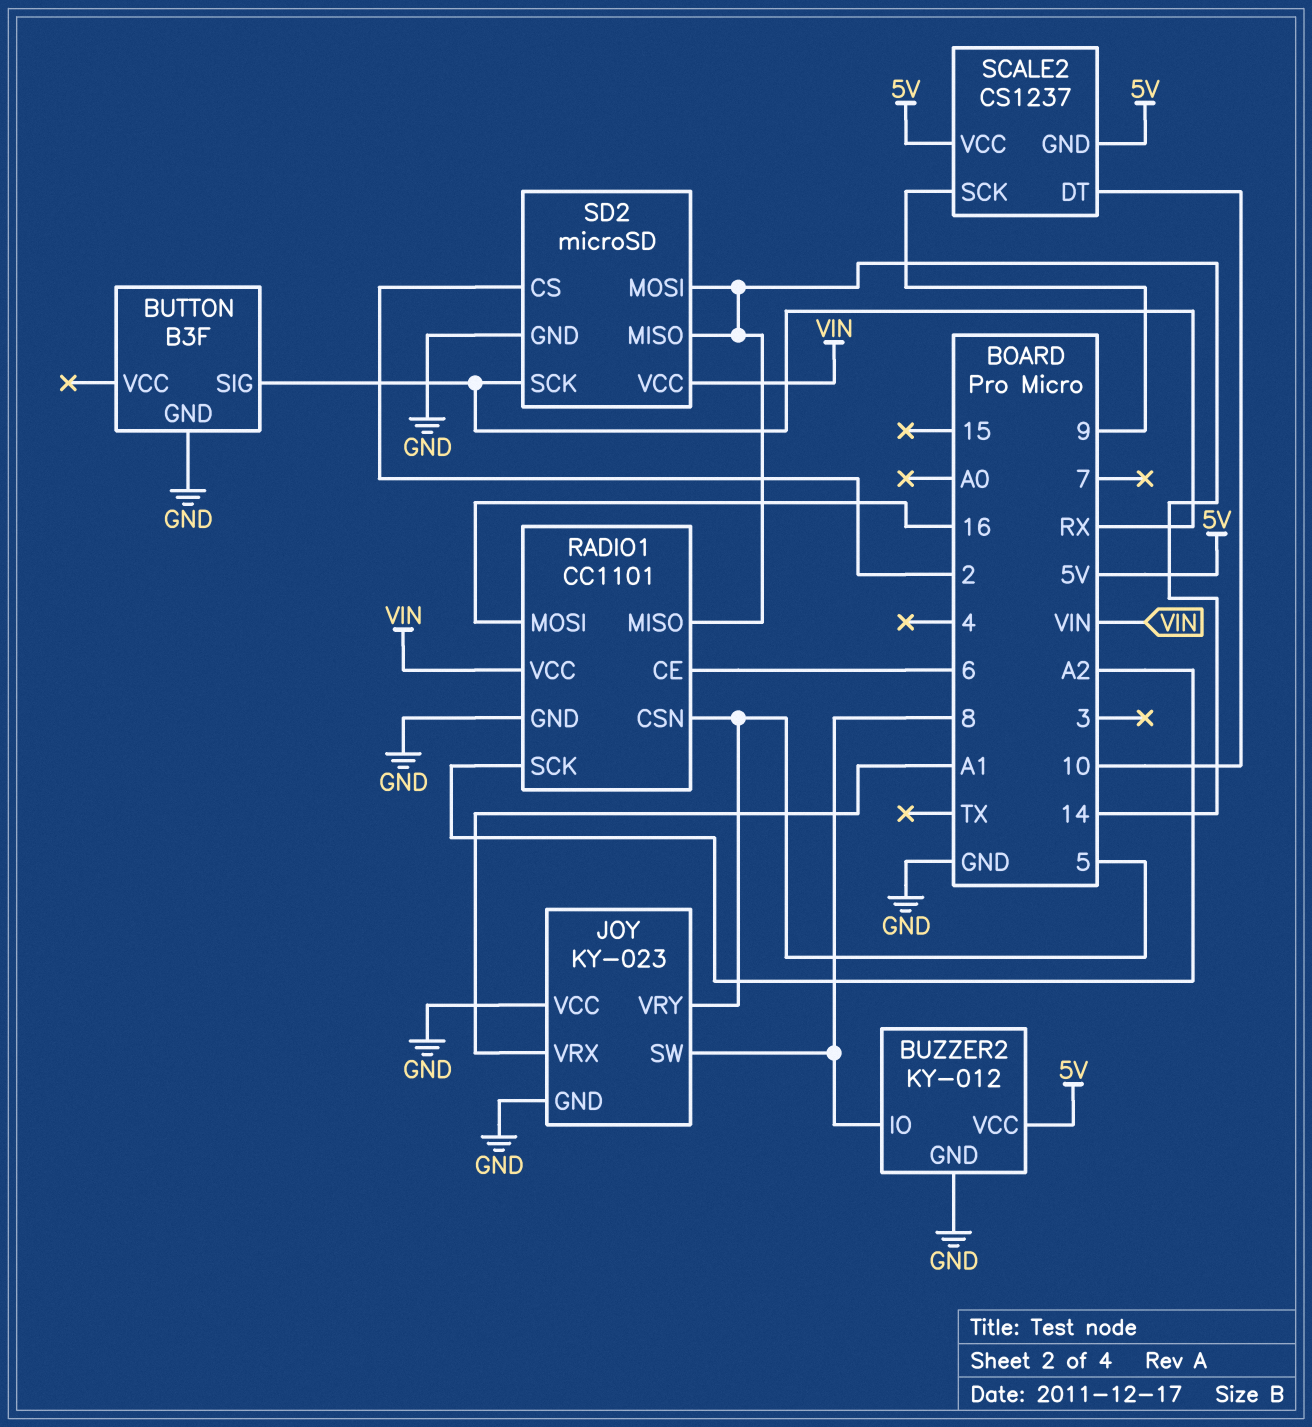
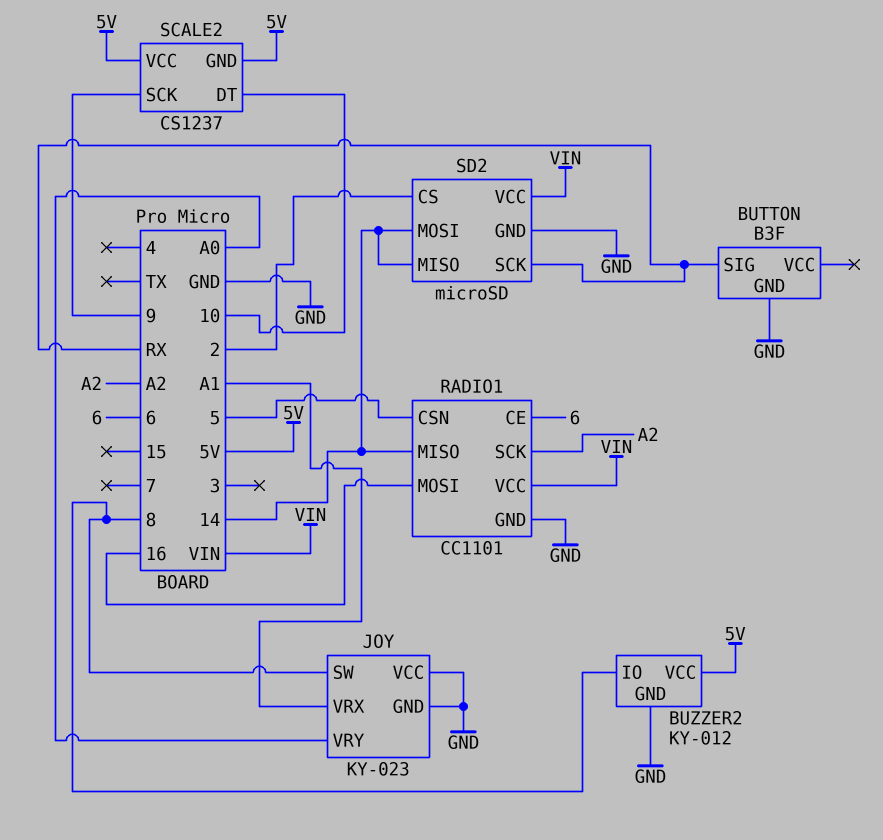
JOY pin VRY: 5 -> A0

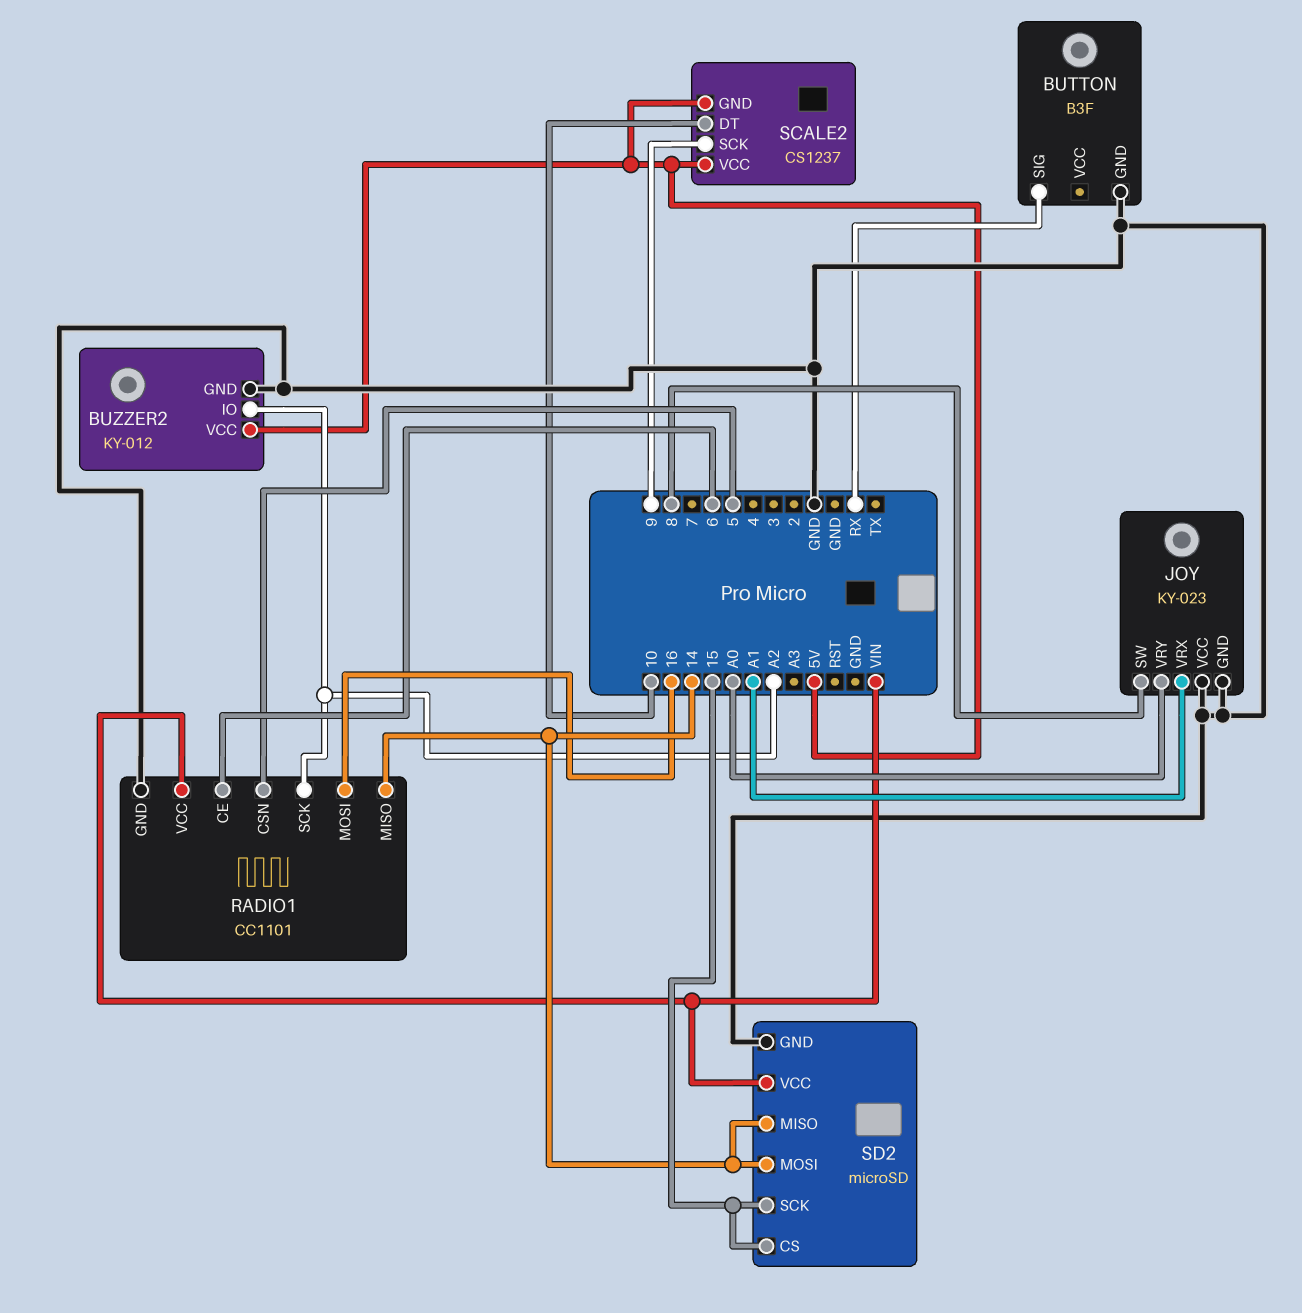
BUZZER2 pin IO: 8 -> A2
SD2 pin CS: 2 -> 15
SD2 pin SCK: RX -> 15

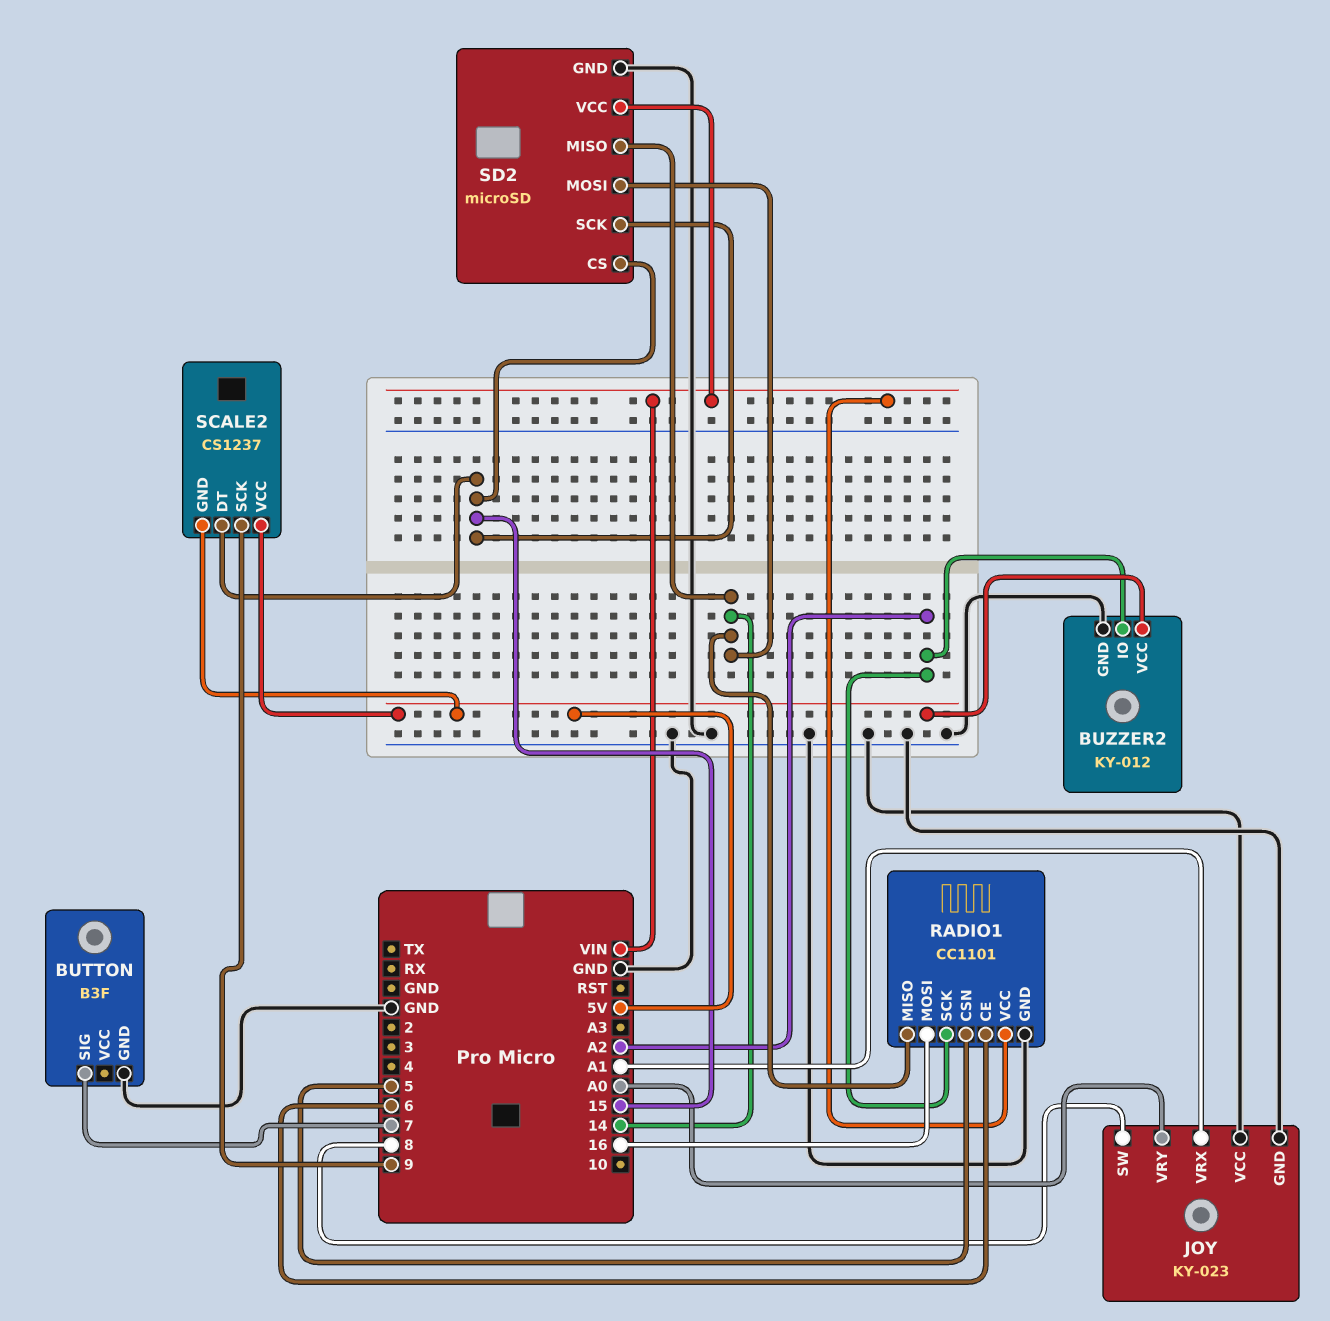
BUTTON pin SIG: RX -> 7
SCALE2 pin DT: 10 -> 15

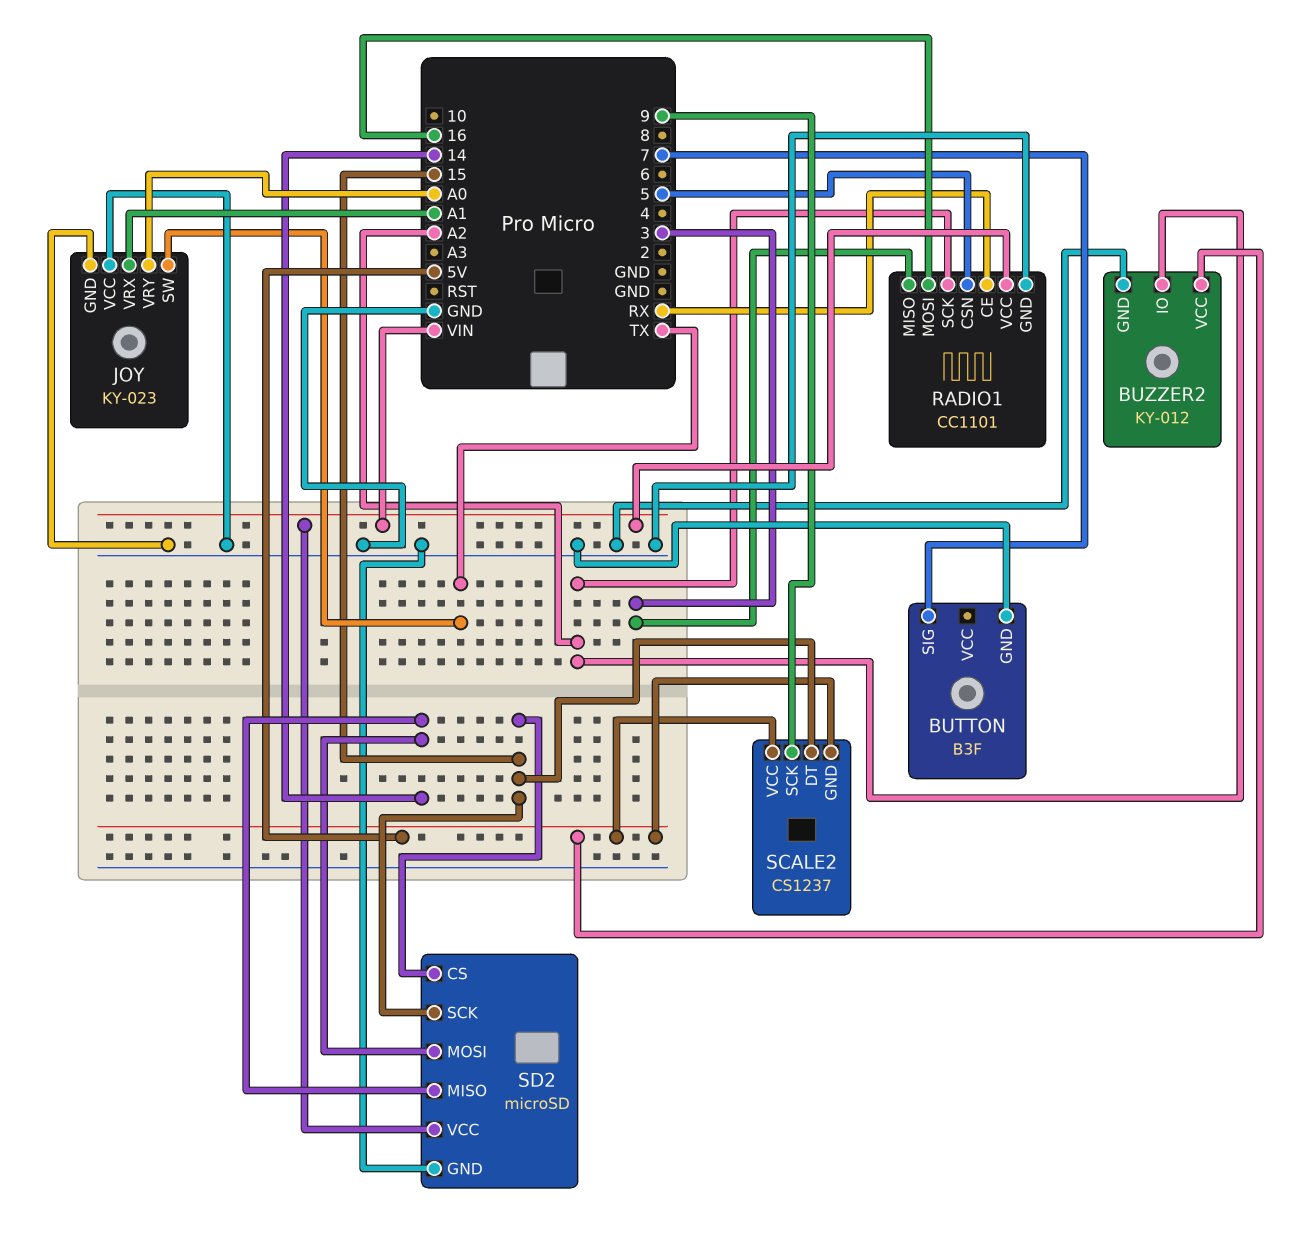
JOY pin SW: 8 -> TX
RADIO1 pin CE: 6 -> RX
RADIO1 pin MISO: 14 -> 3

